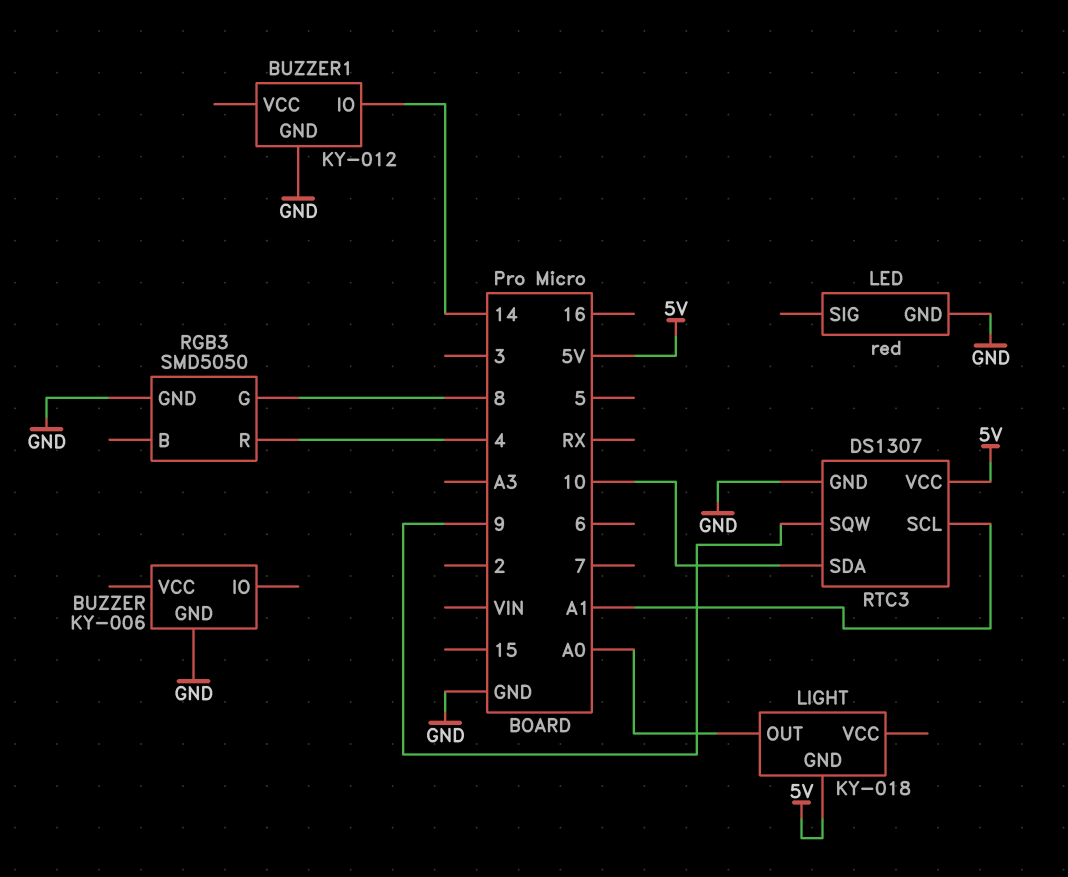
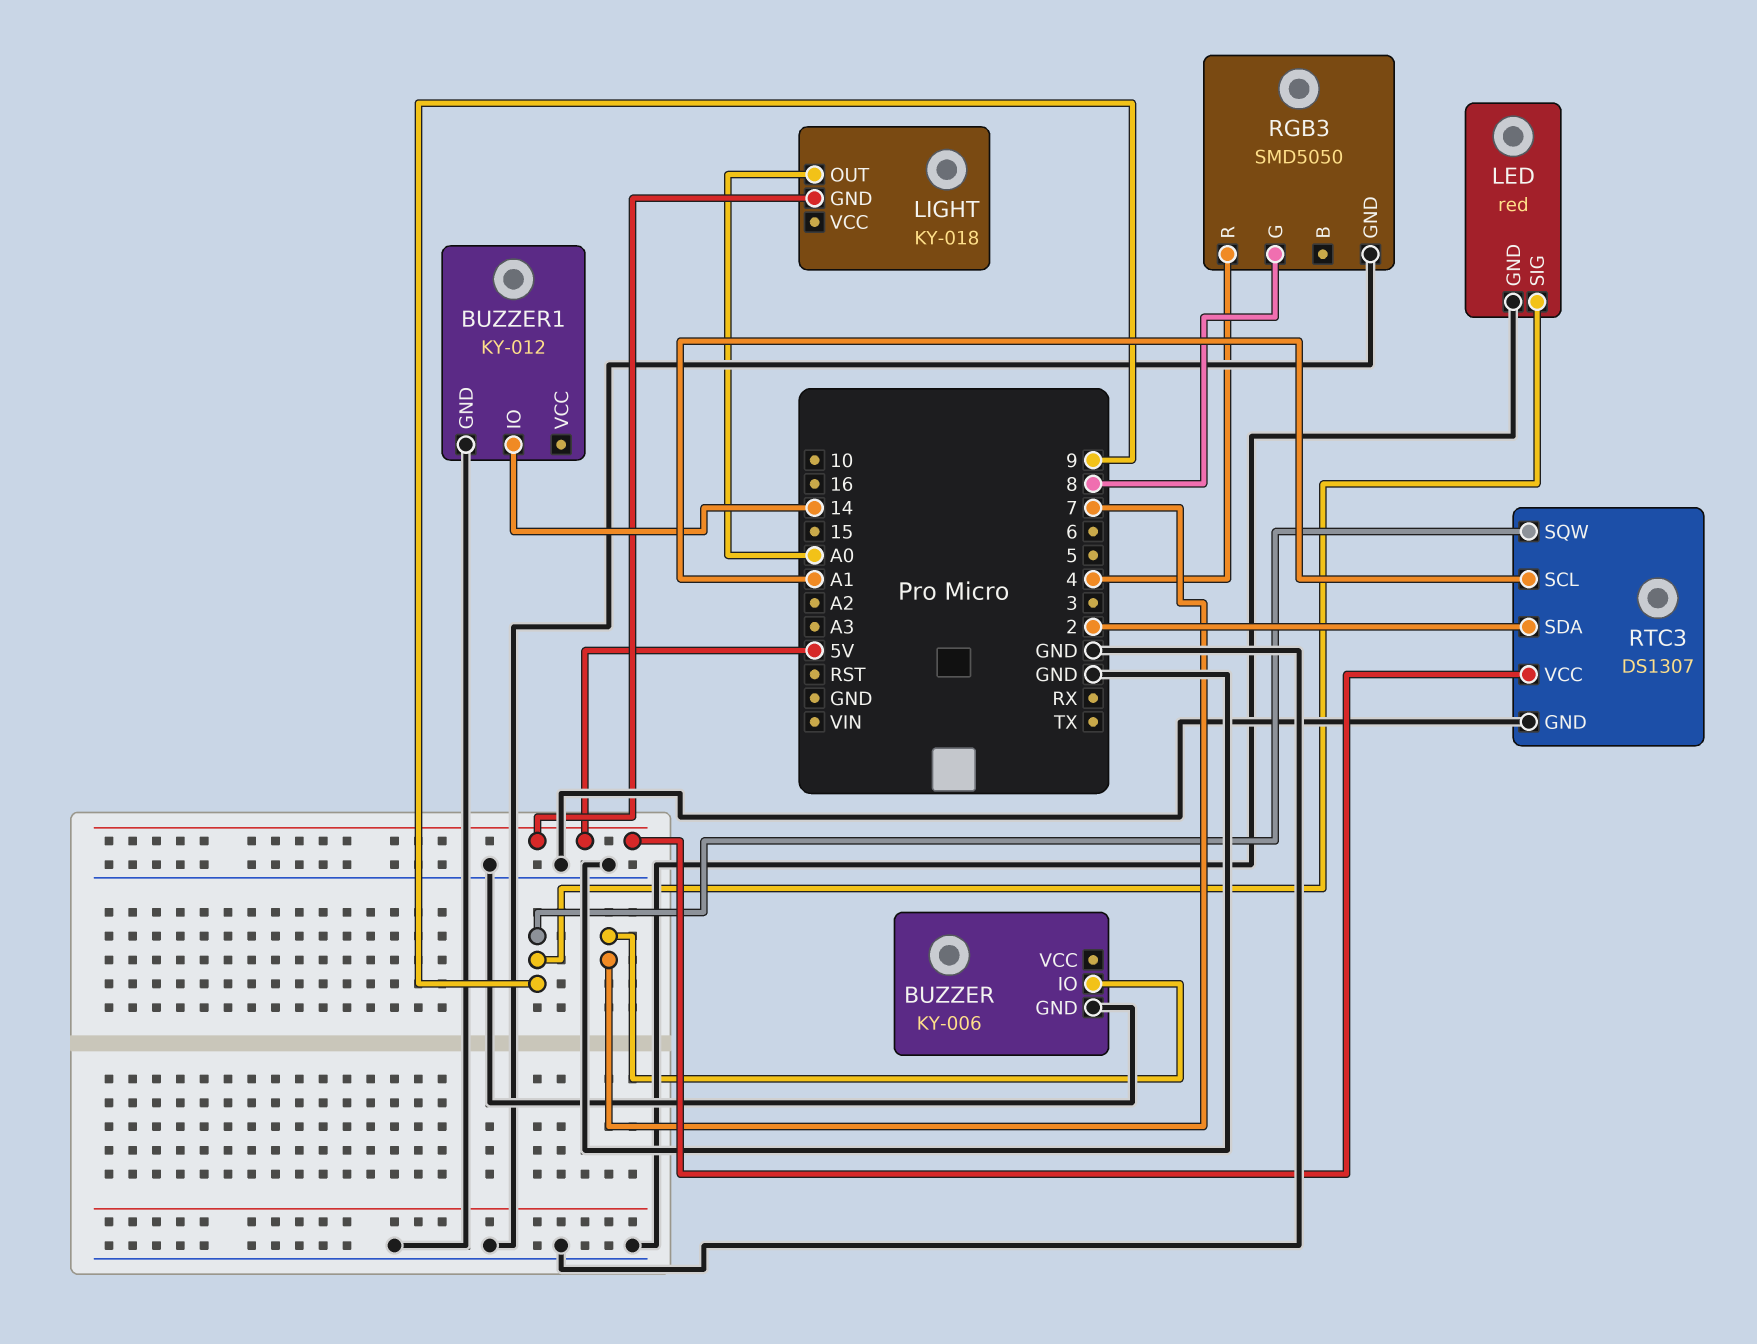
BUZZER pin IO: none -> 7
LED pin SIG: none -> 9
RTC3 pin SDA: 10 -> 2

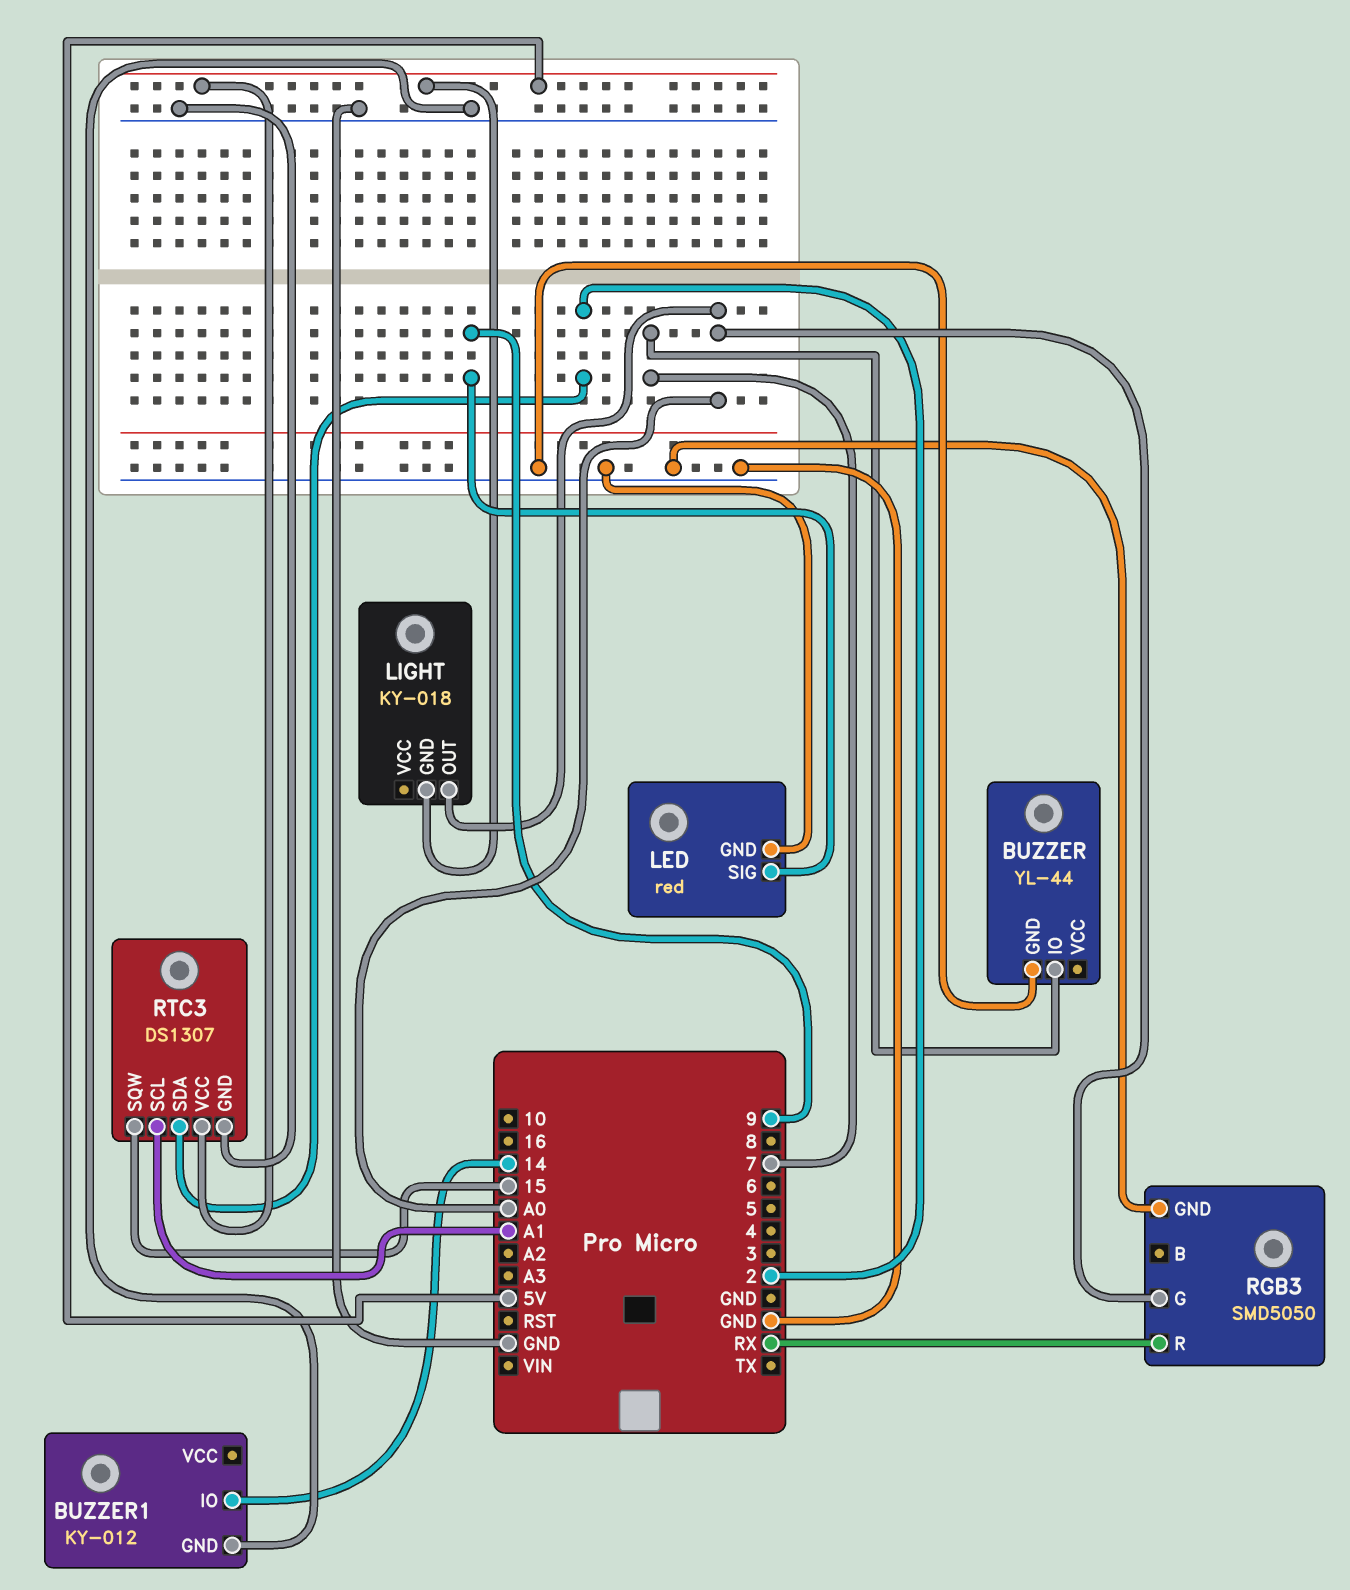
BUZZER: KY-006 -> YL-44
RGB3 pin G: 8 -> A0
RGB3 pin R: 4 -> RX
RTC3 pin SQW: 9 -> 15

